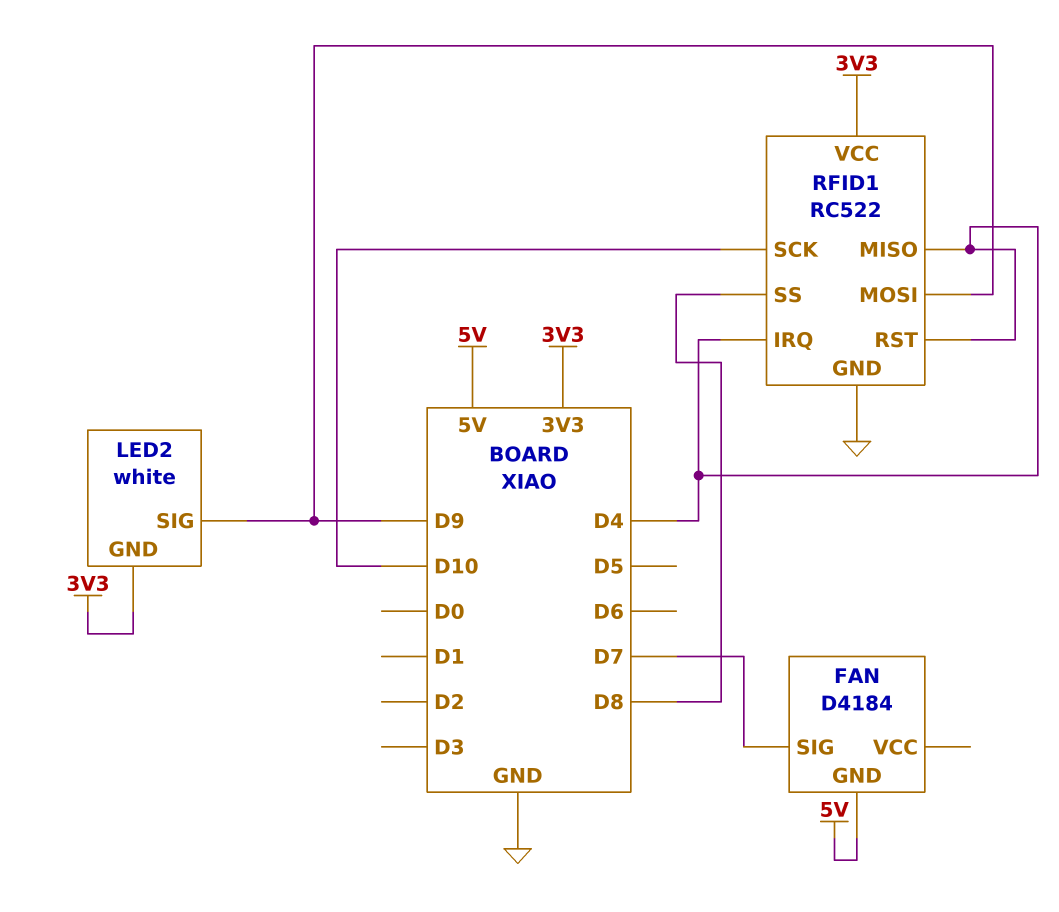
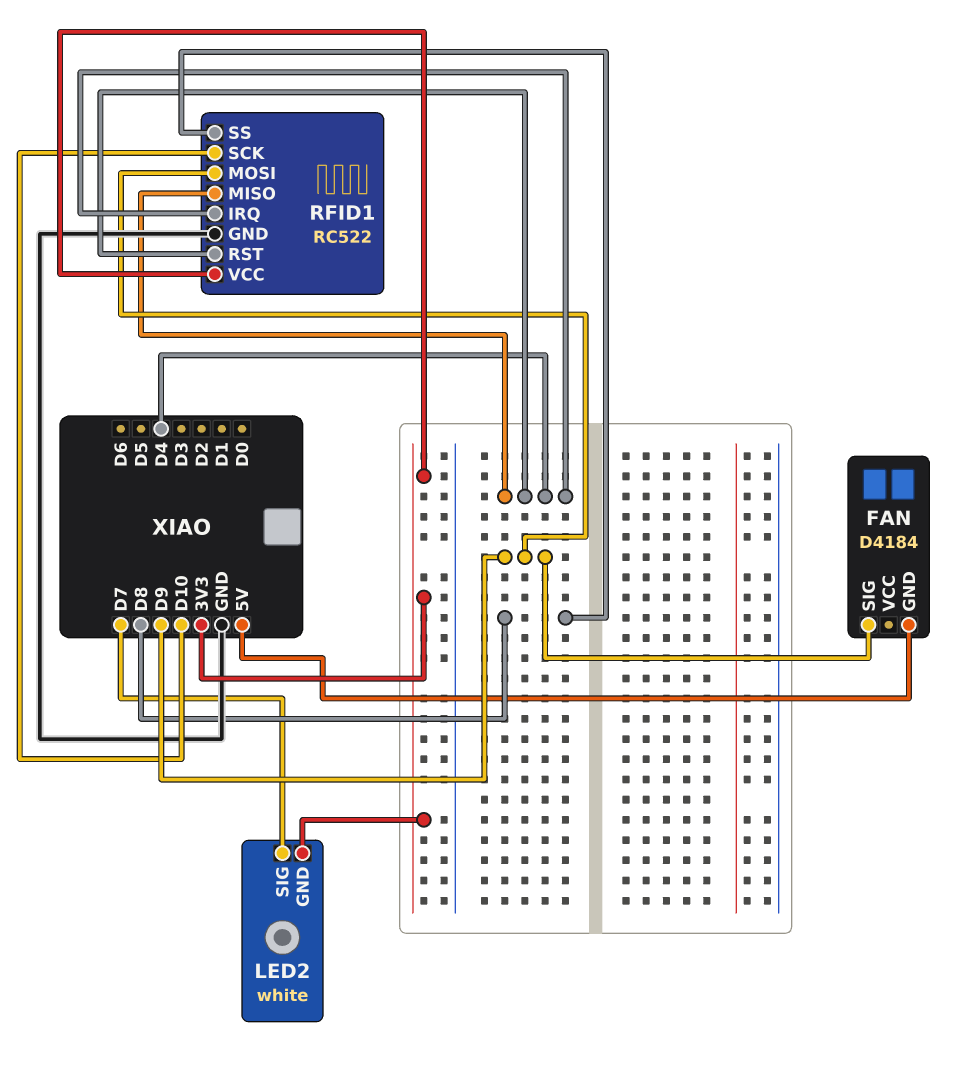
FAN pin SIG: D7 -> D9
LED2 pin SIG: D9 -> D7

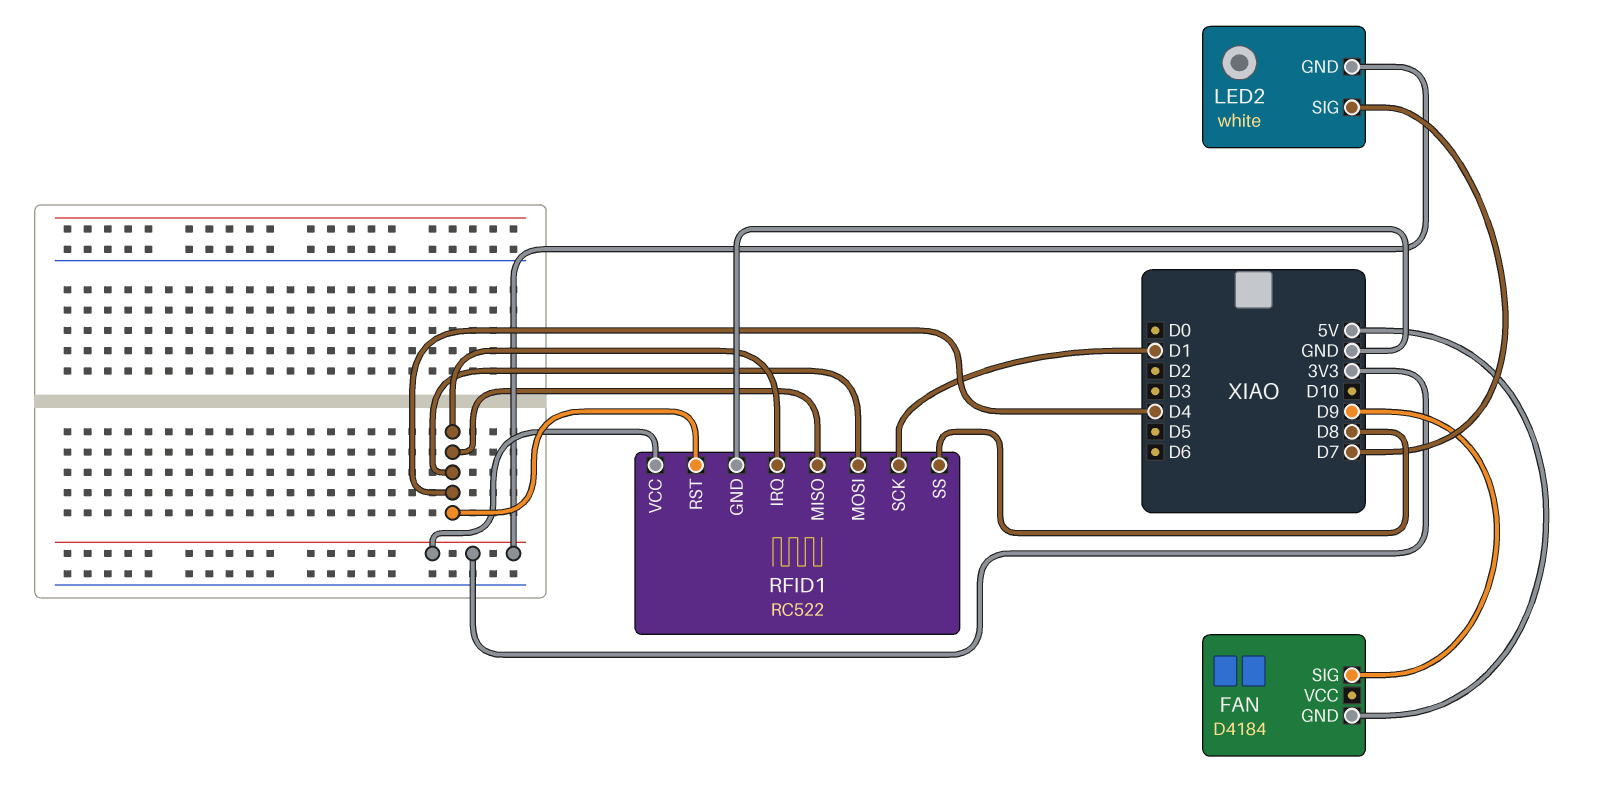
RFID1 pin MOSI: D9 -> D4
RFID1 pin SCK: D10 -> D1

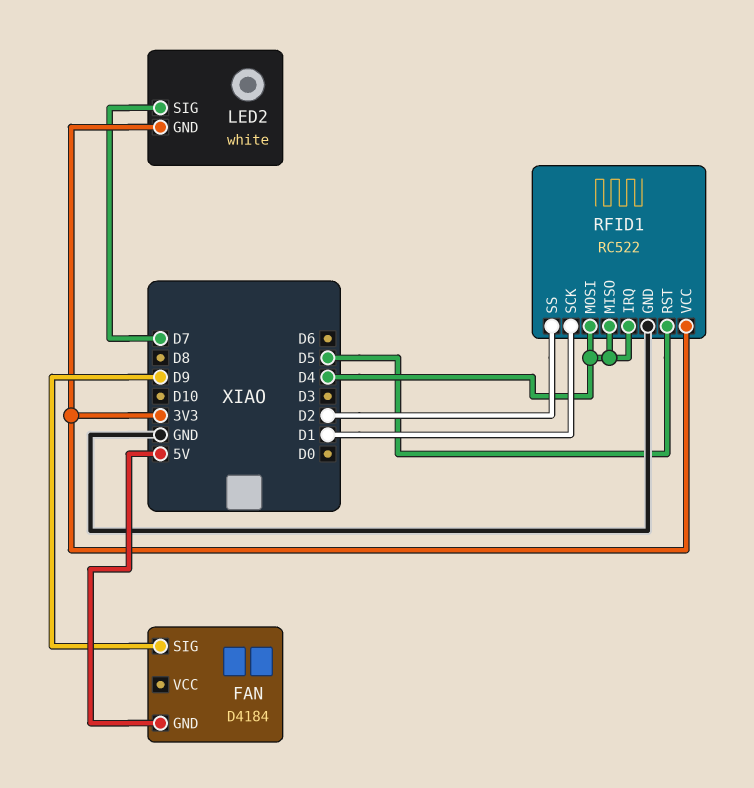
RFID1 pin RST: D4 -> D5
RFID1 pin SS: D8 -> D2

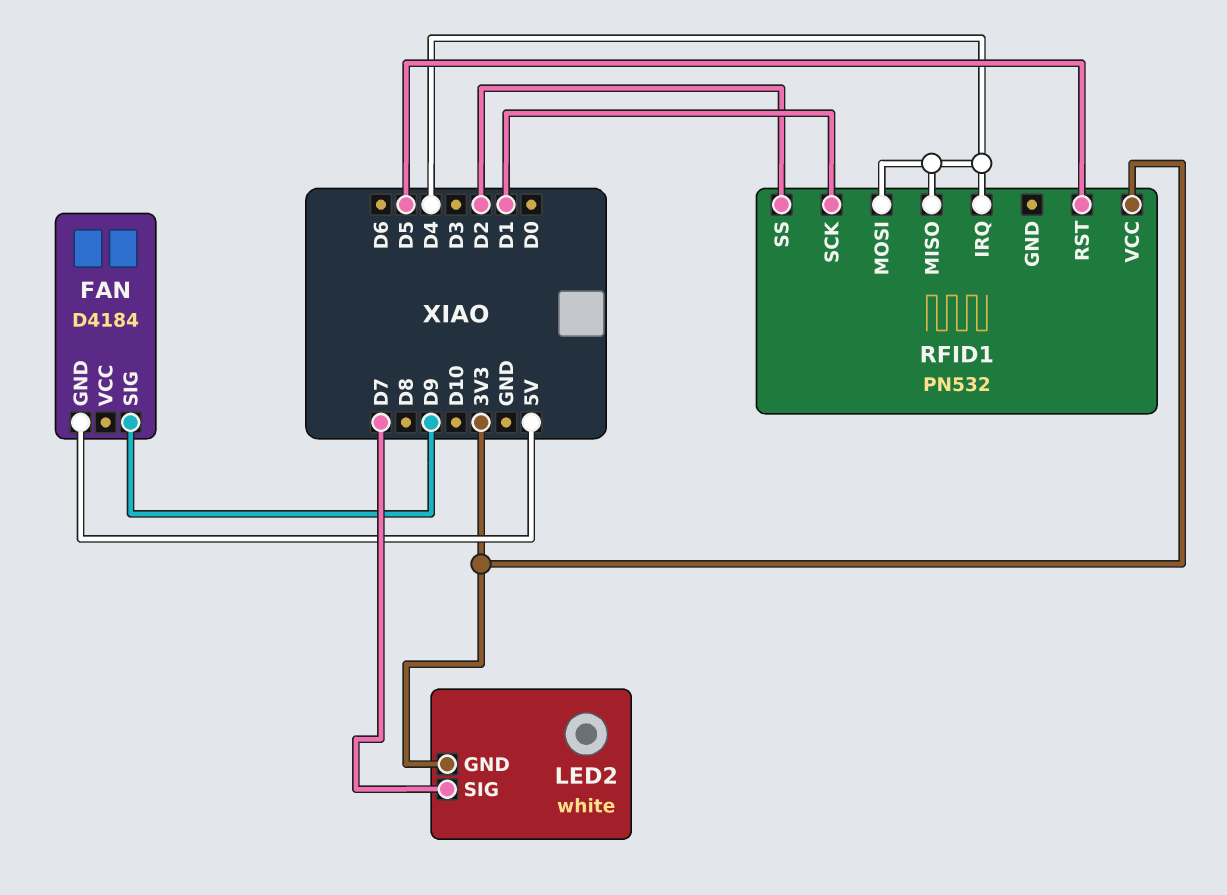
RFID1: RC522 -> PN532
RFID1 pin GND: GND -> none

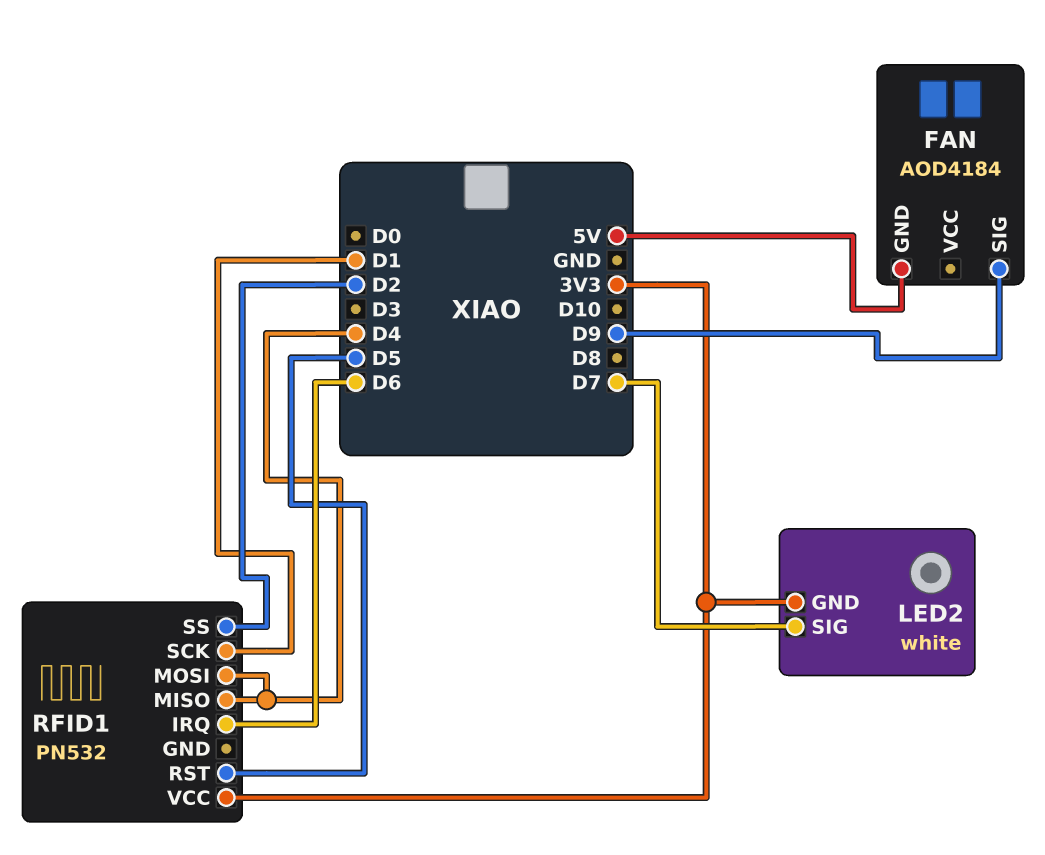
FAN: D4184 -> AOD4184
RFID1 pin IRQ: D4 -> D6

